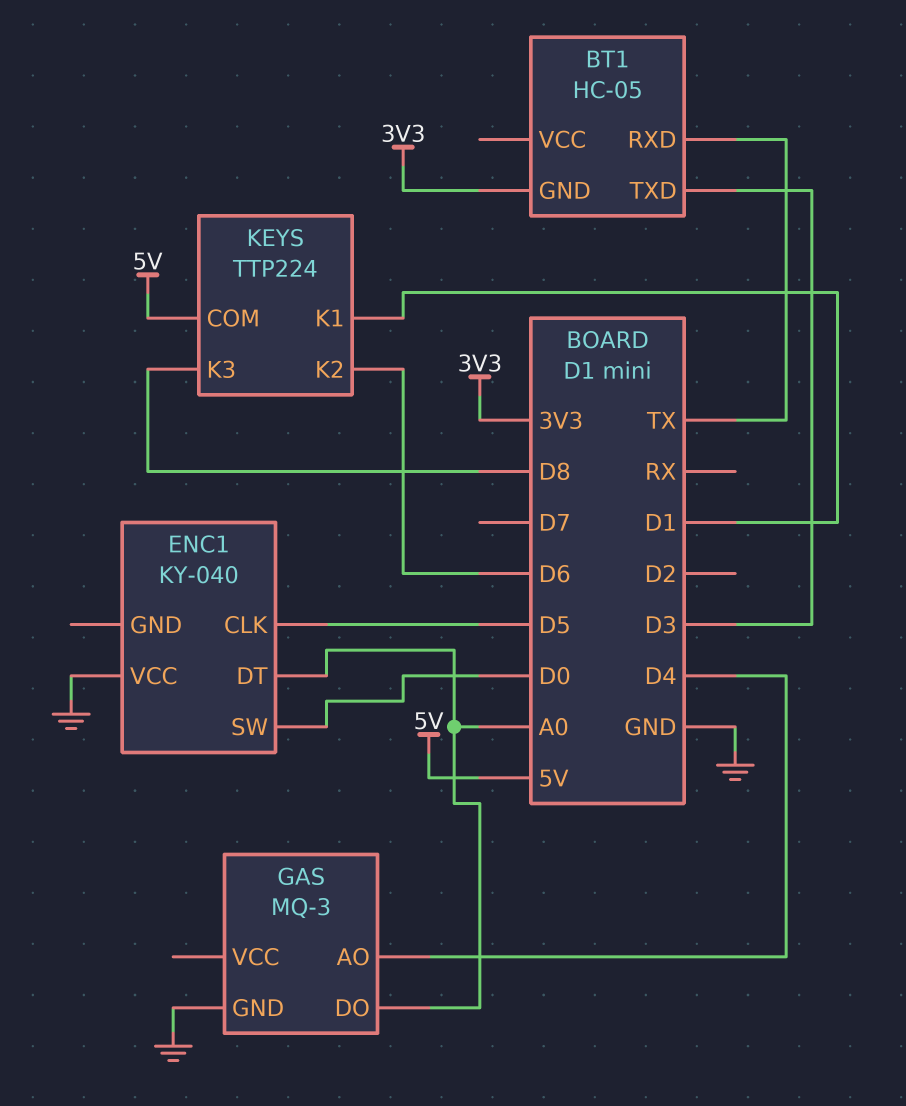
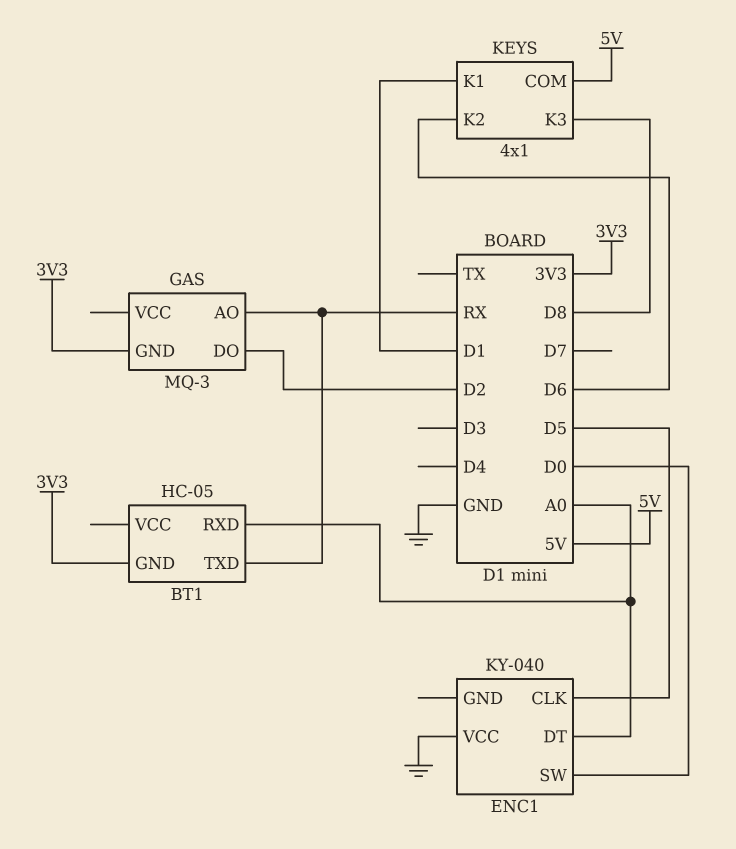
BT1 pin RXD: TX -> A0
BT1 pin TXD: D3 -> RX
GAS pin AO: D4 -> RX
GAS pin DO: A0 -> D2
GAS pin GND: GND -> 3V3
KEYS: TTP224 -> 4x1

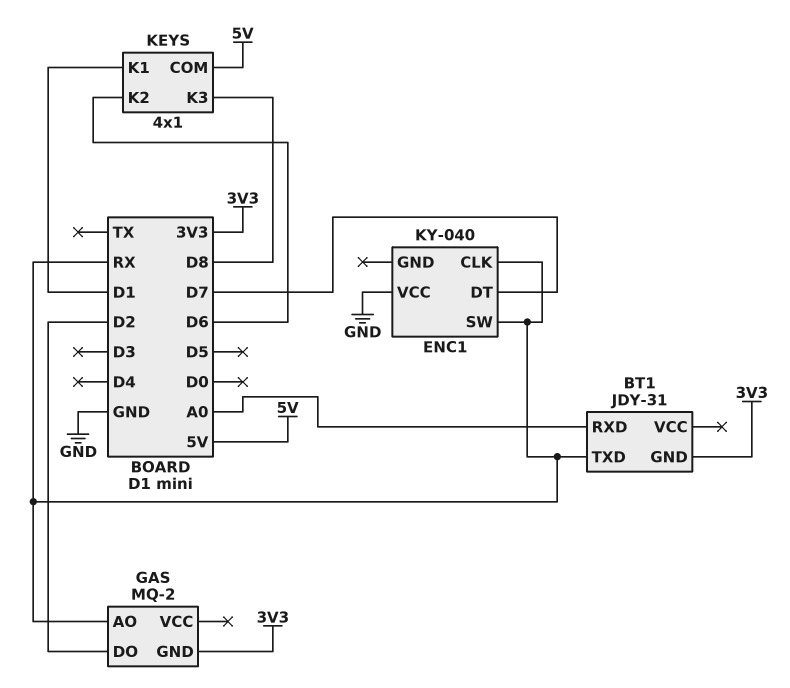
BT1: HC-05 -> JDY-31
ENC1 pin CLK: D5 -> RX
ENC1 pin DT: A0 -> D7
ENC1 pin SW: D0 -> RX
GAS: MQ-3 -> MQ-2

